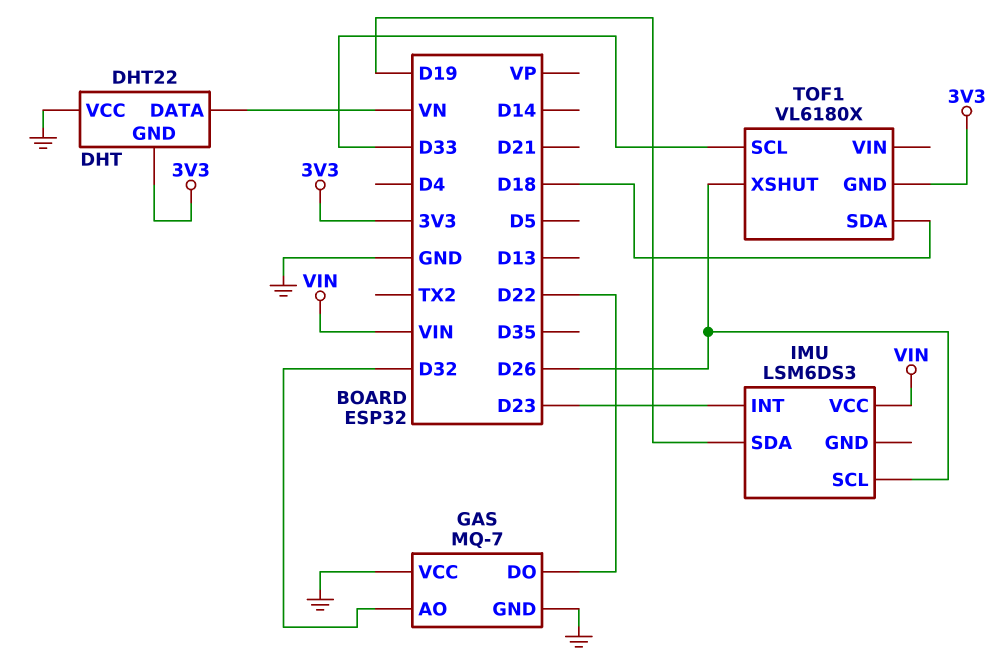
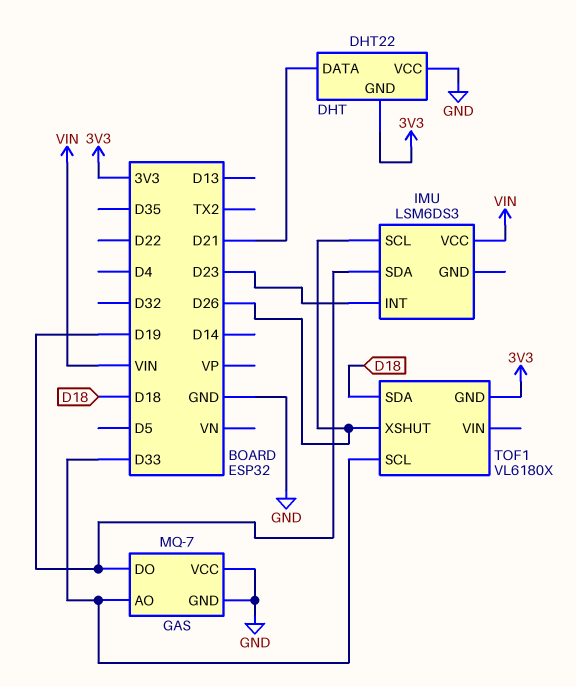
DHT pin DATA: VN -> D21
GAS pin AO: D32 -> D33
GAS pin DO: D22 -> D19

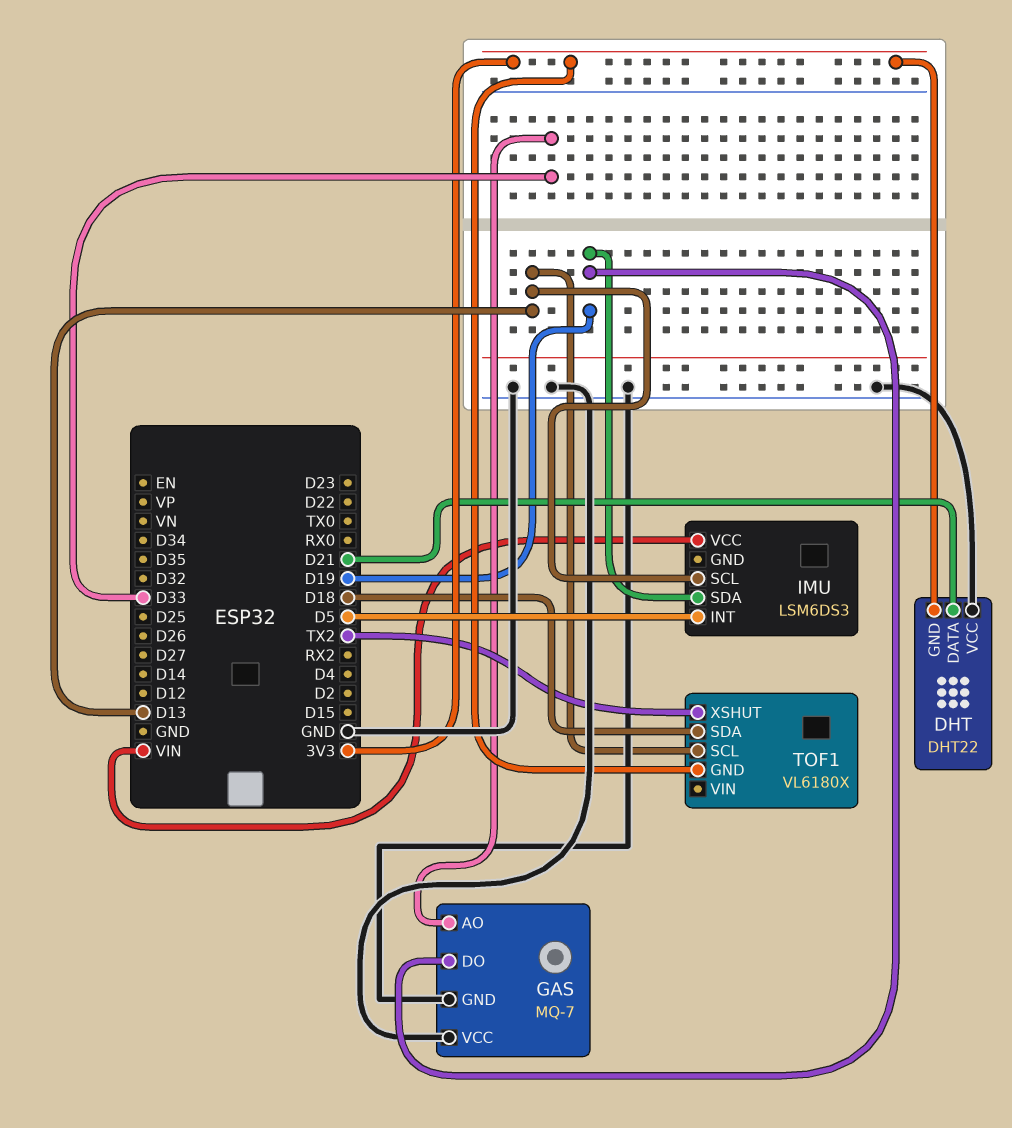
IMU pin INT: D23 -> D5
IMU pin SCL: D26 -> D13
TOF1 pin SCL: D33 -> D13
TOF1 pin XSHUT: D26 -> TX2

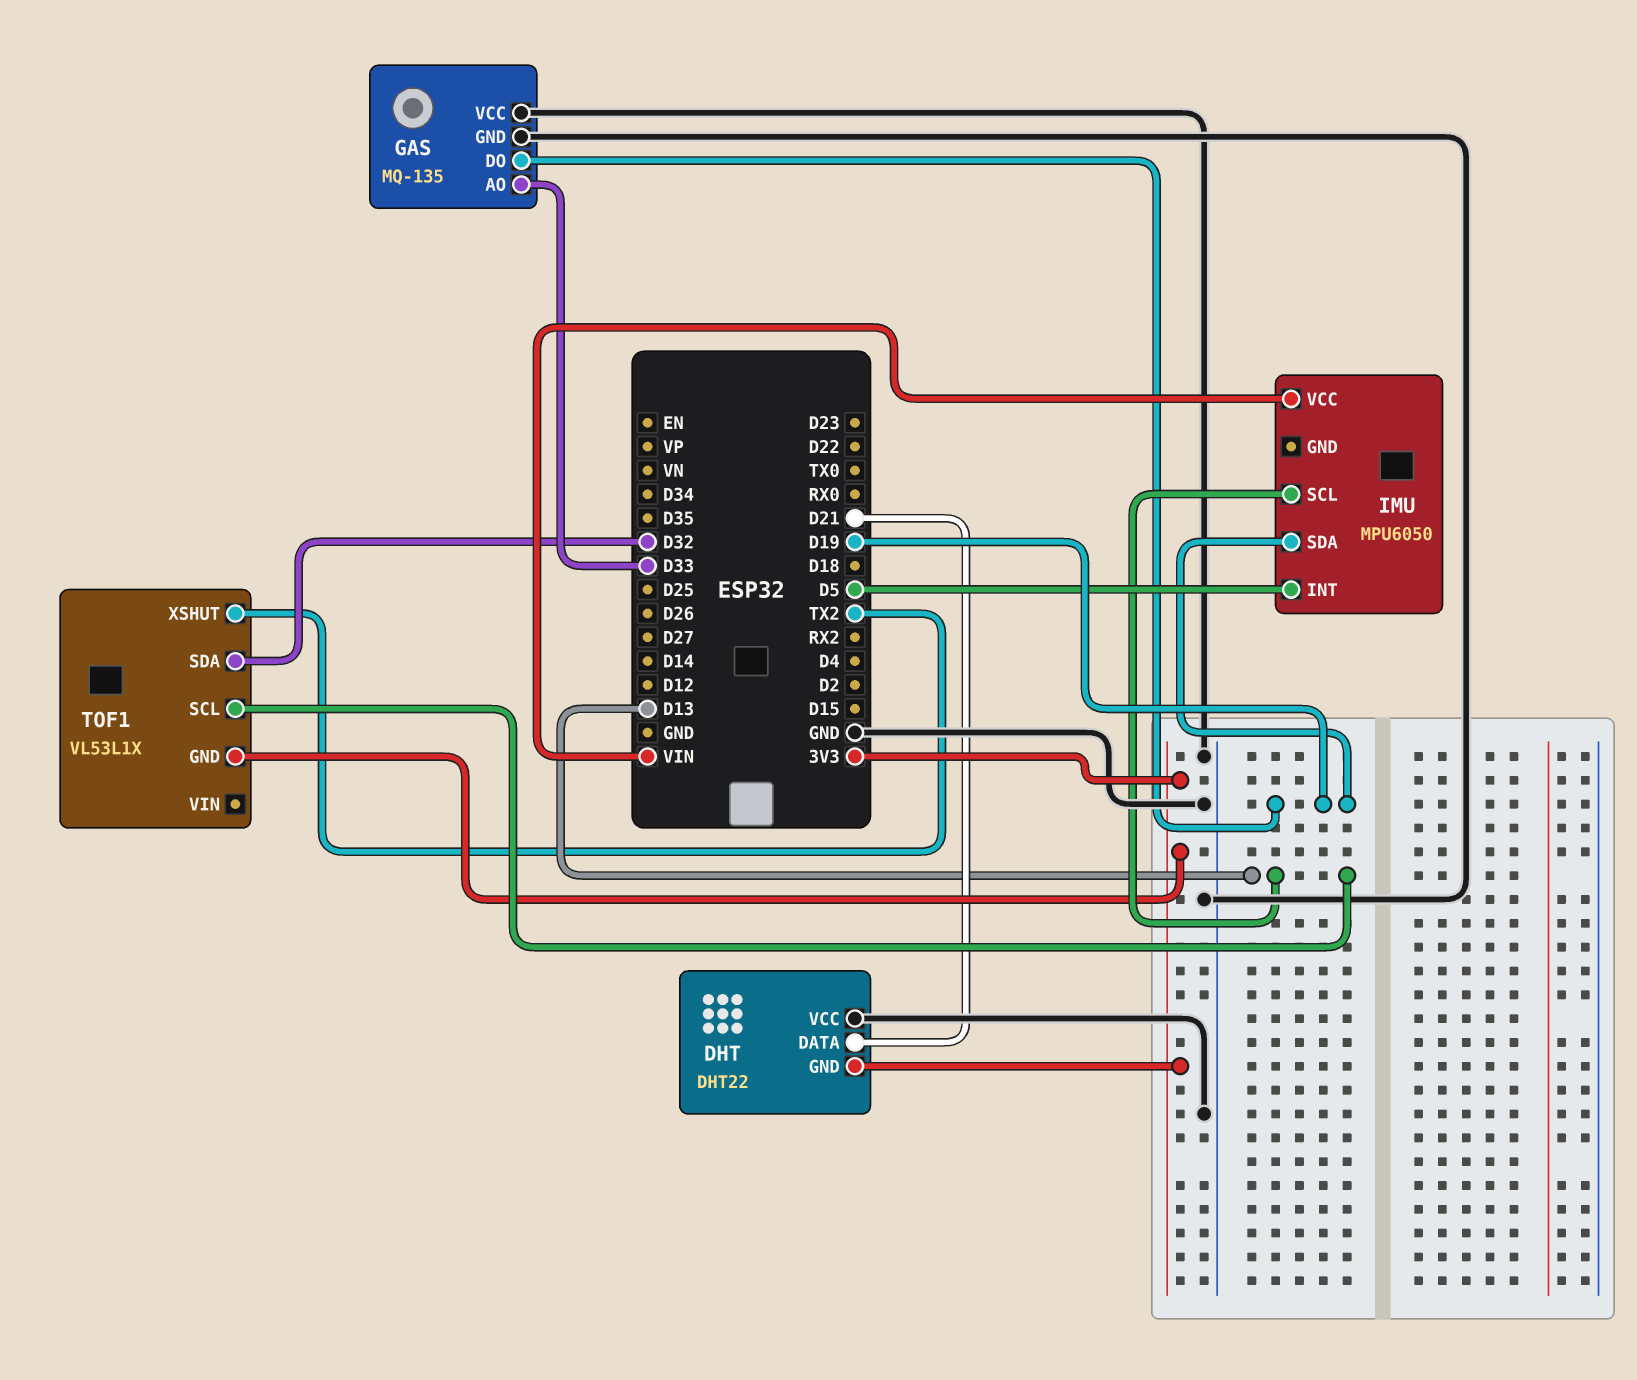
GAS: MQ-7 -> MQ-135
IMU: LSM6DS3 -> MPU6050
TOF1: VL6180X -> VL53L1X
TOF1 pin SDA: D18 -> D32

